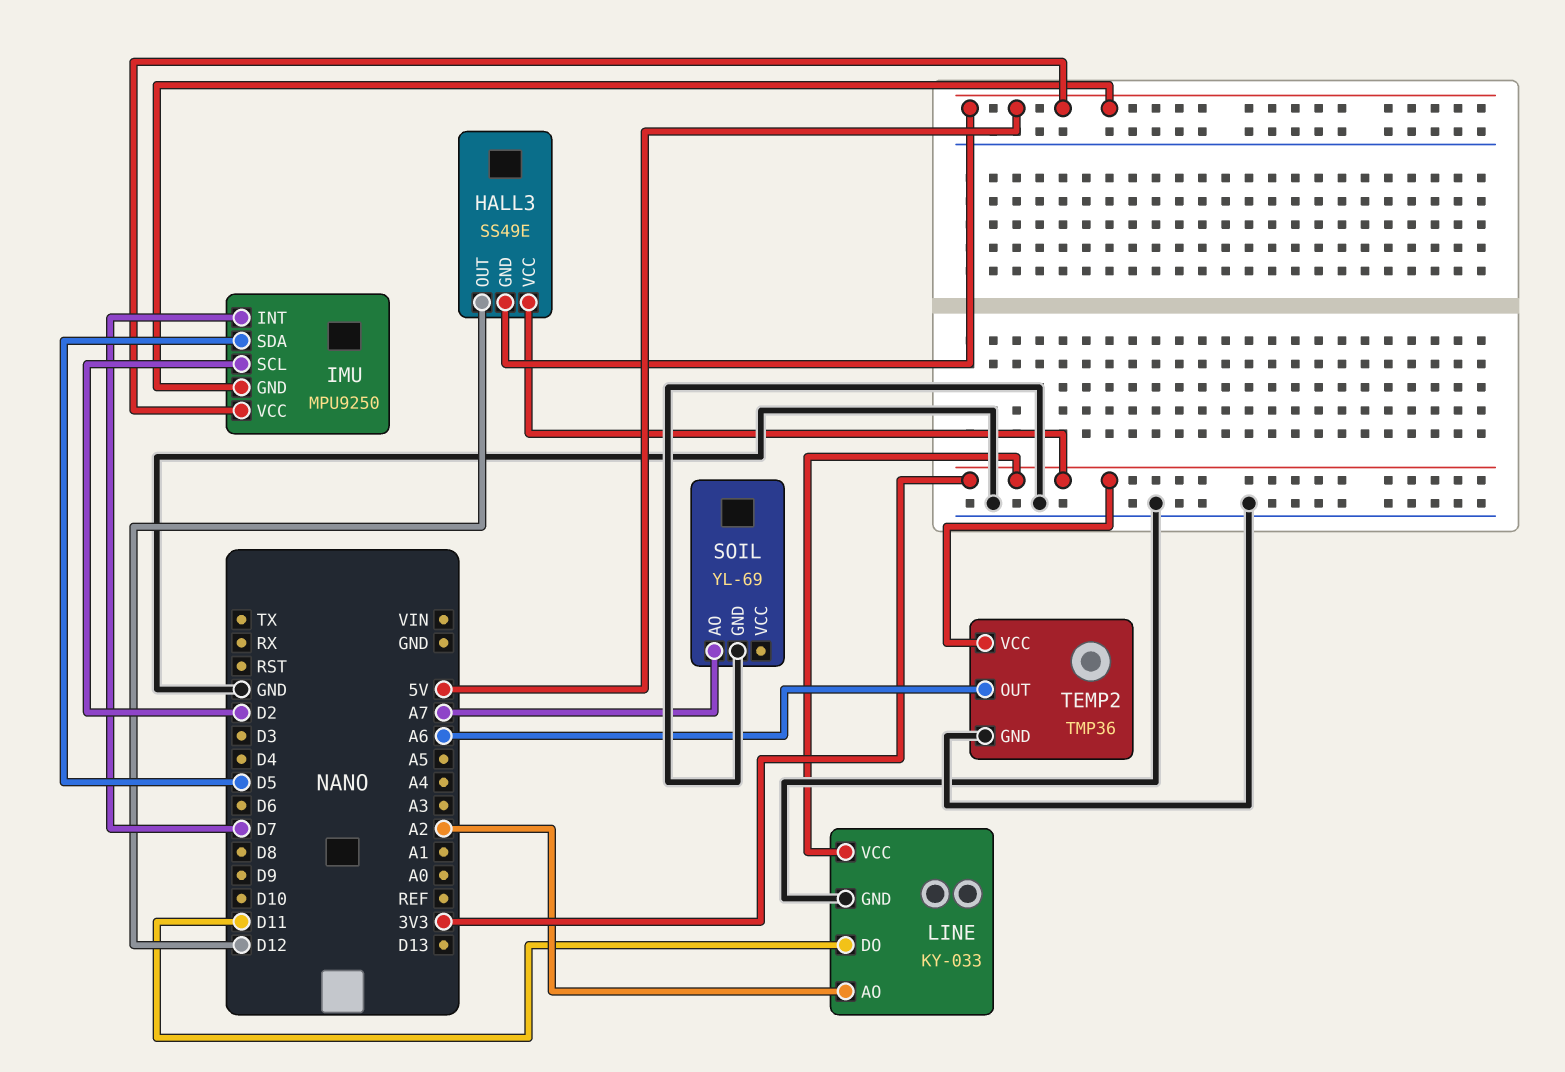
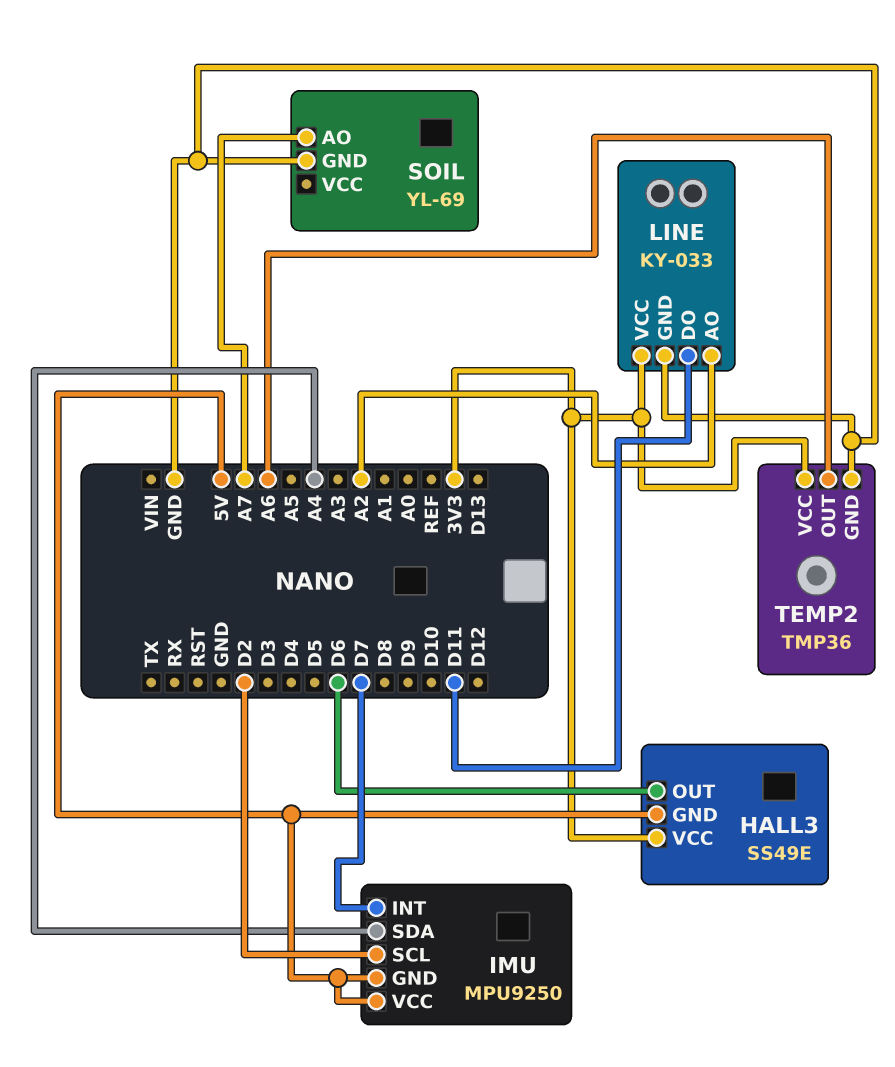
HALL3 pin OUT: D12 -> D6
IMU pin SDA: D5 -> A4

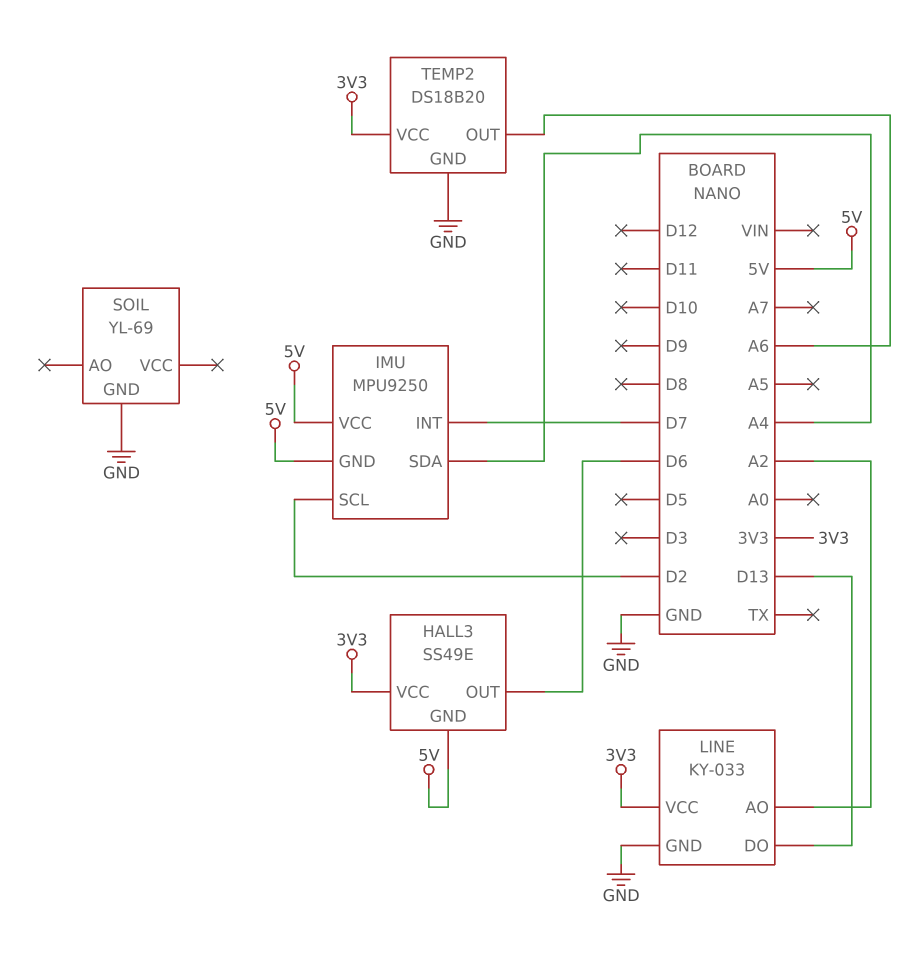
LINE pin DO: D11 -> D13
SOIL pin AO: A7 -> none
TEMP2: TMP36 -> DS18B20

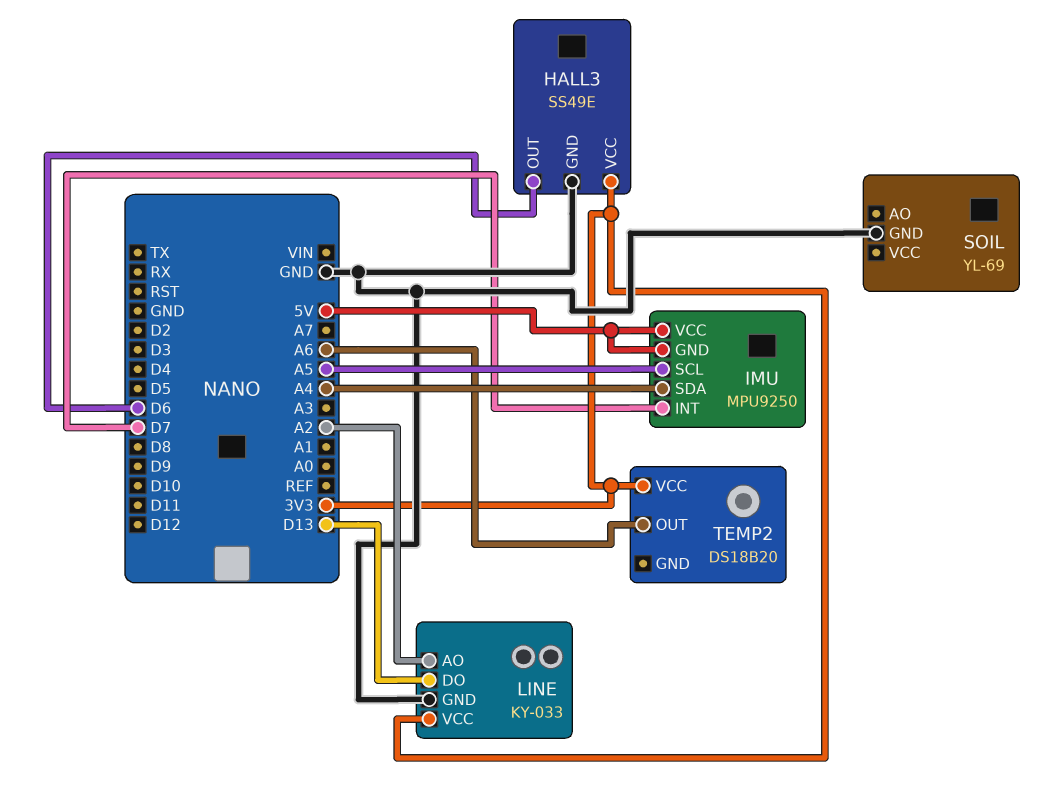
HALL3 pin GND: 5V -> GND
IMU pin SCL: D2 -> A5
TEMP2 pin GND: GND -> none

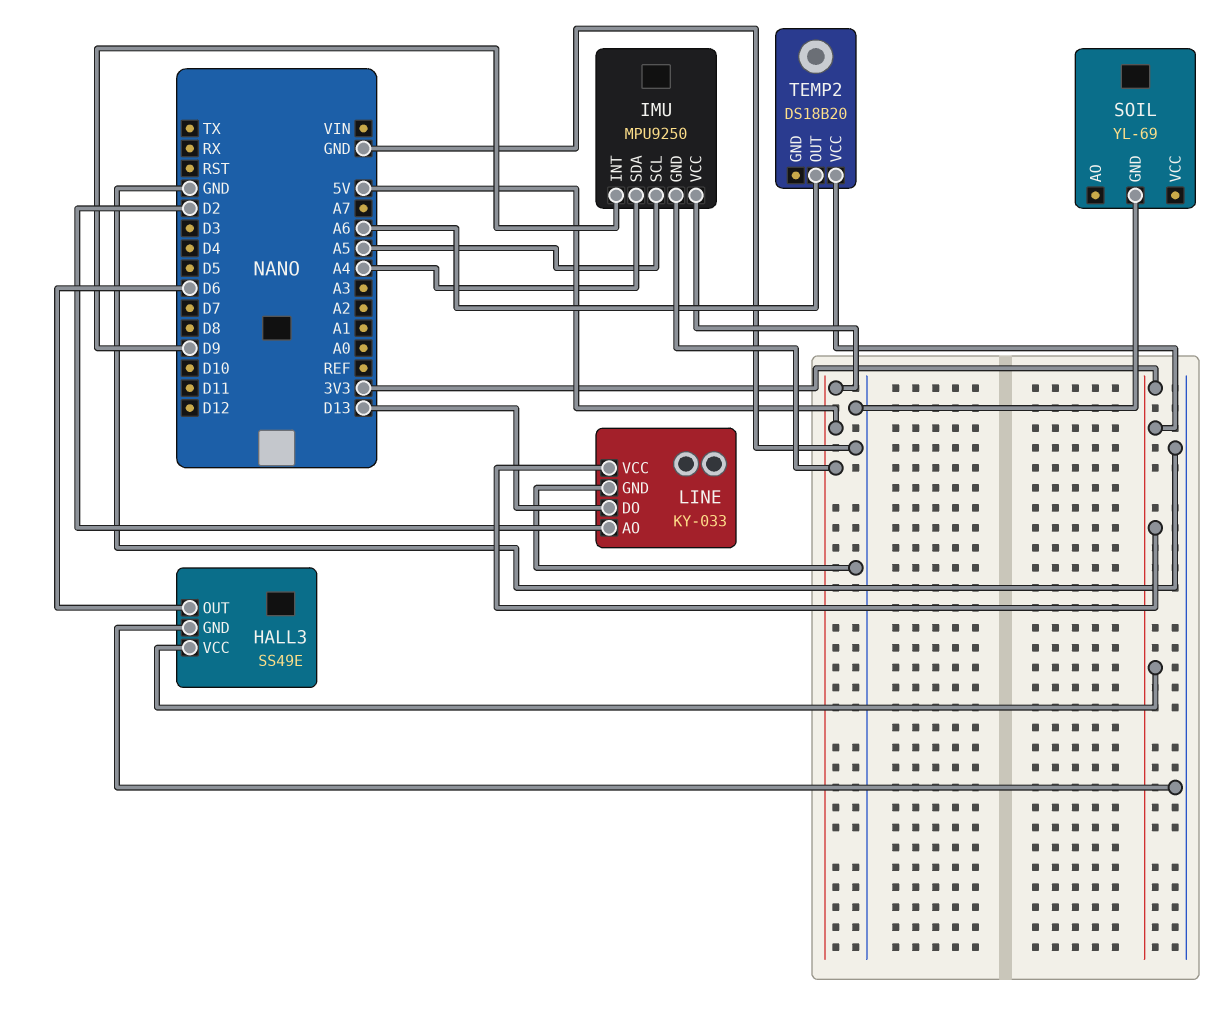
IMU pin INT: D7 -> D9
LINE pin AO: A2 -> D2

